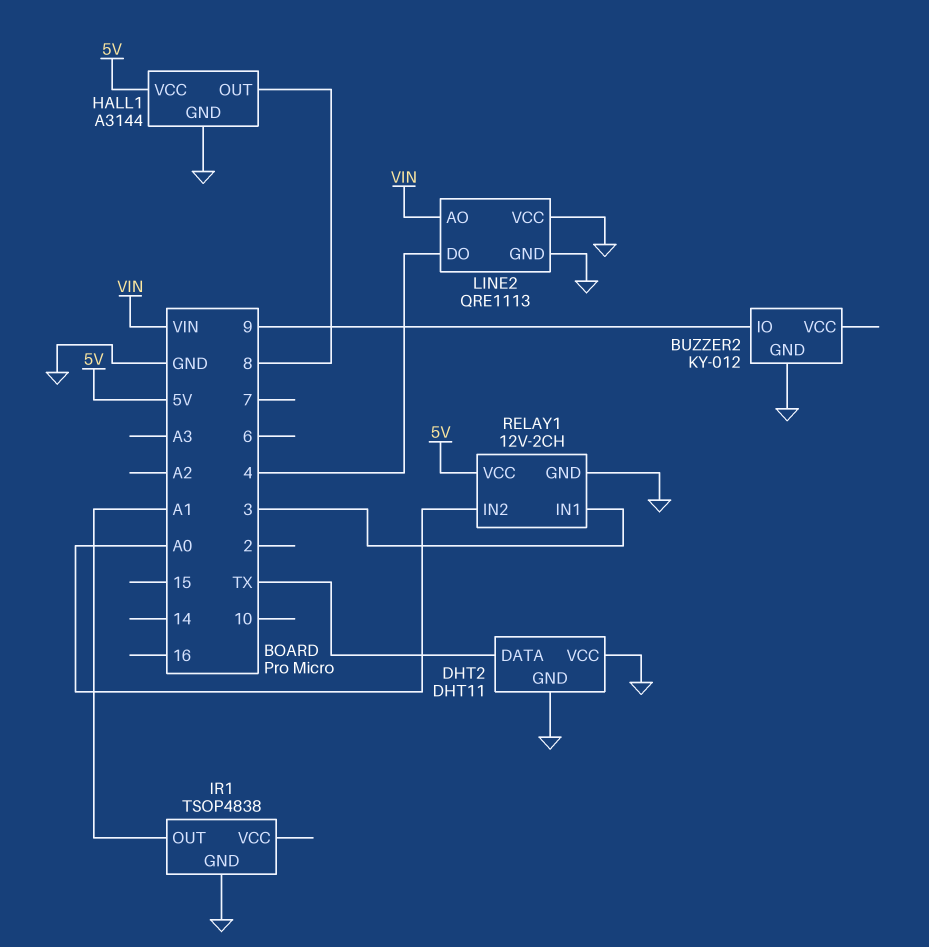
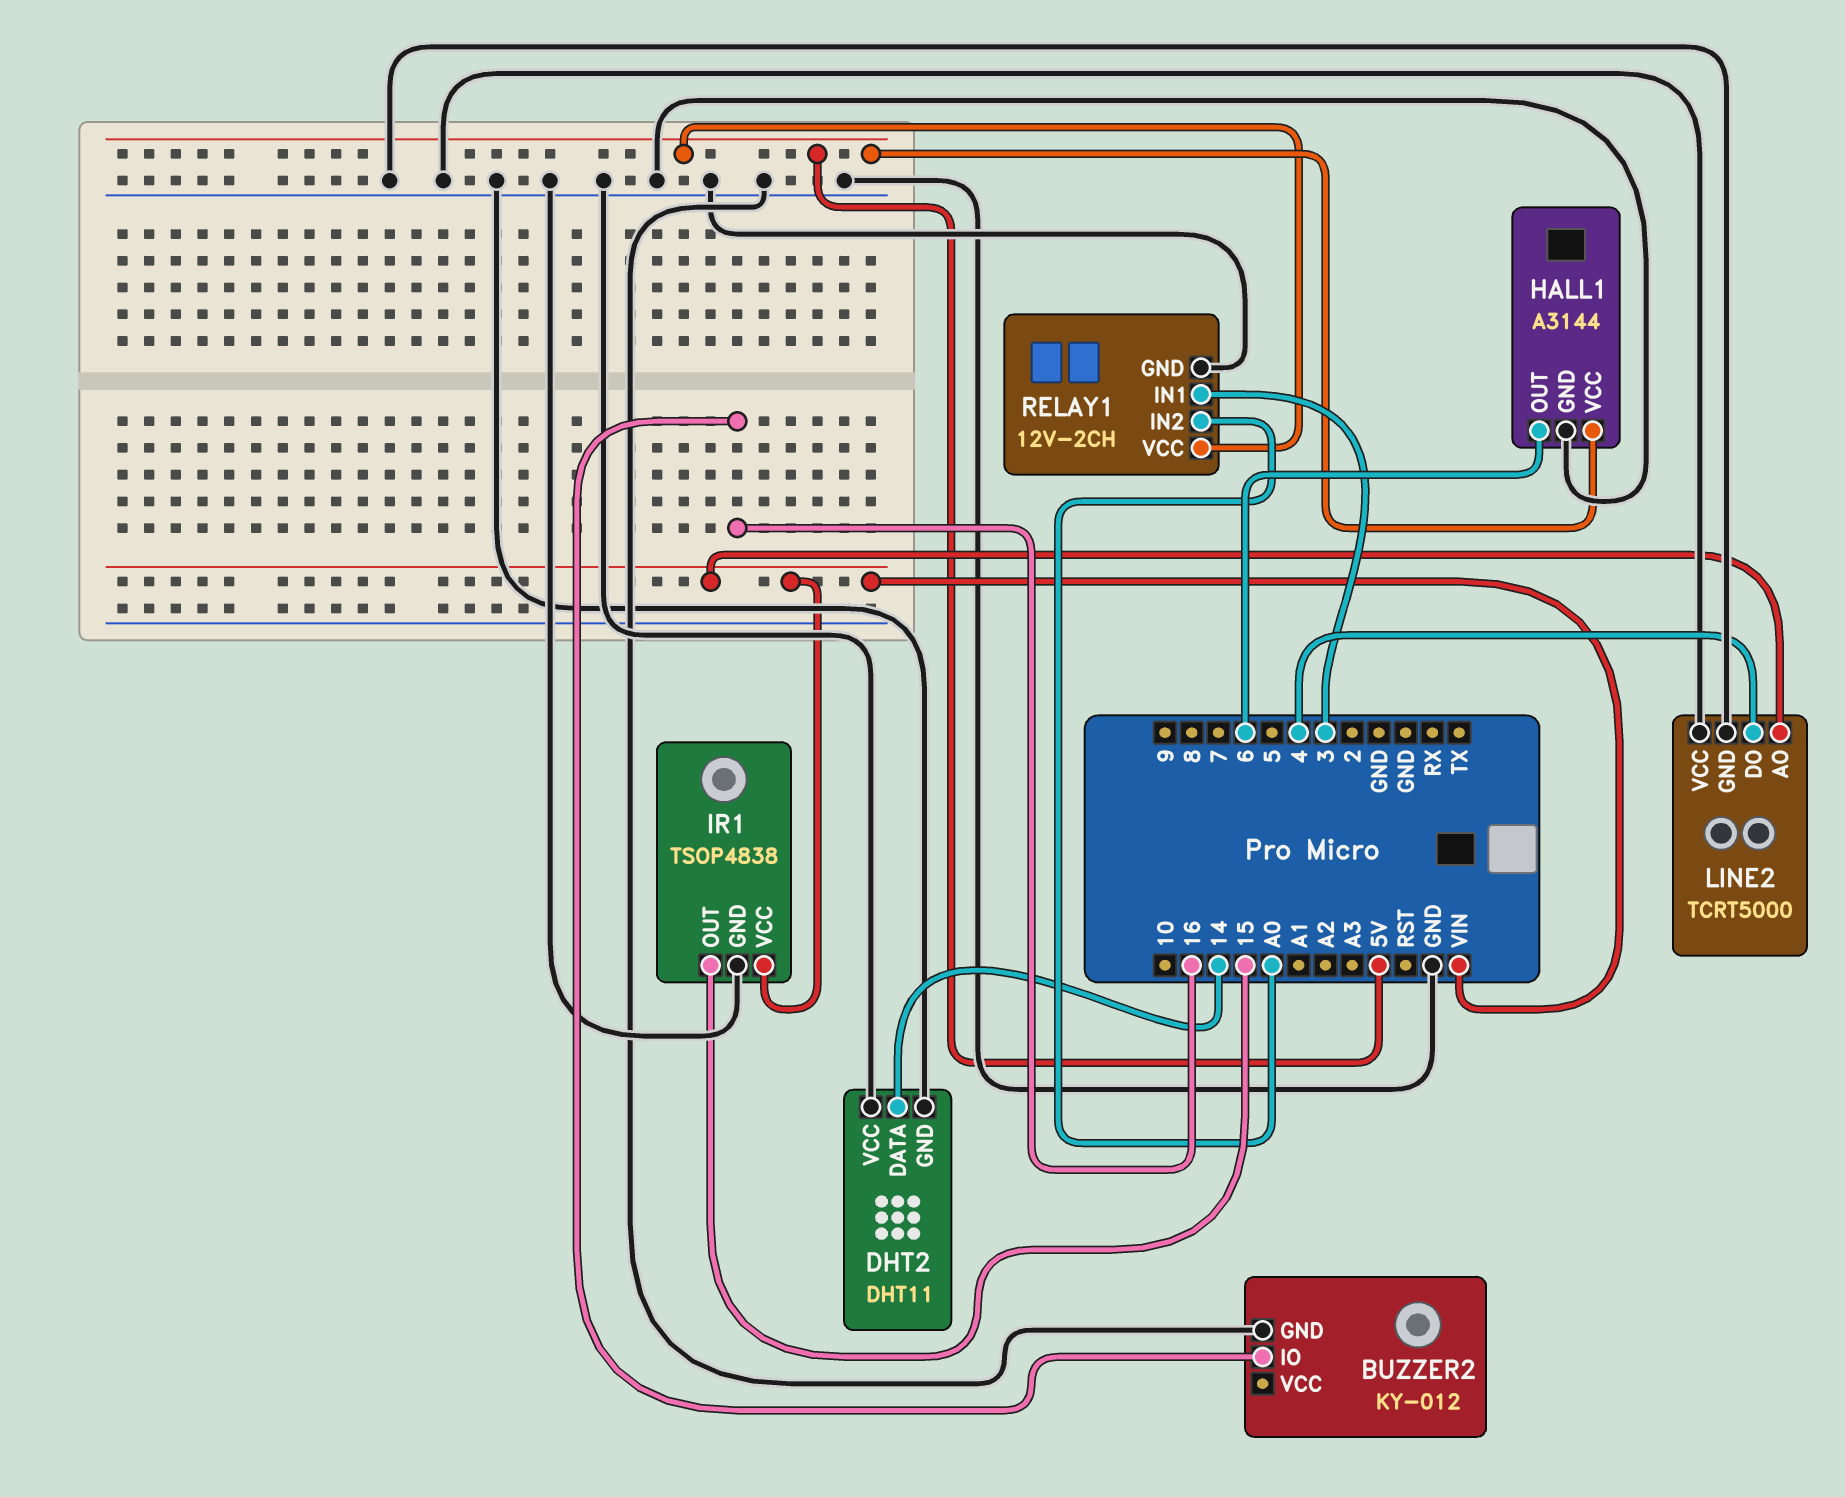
BUZZER2 pin IO: 9 -> 16
DHT2 pin DATA: TX -> 14
HALL1 pin OUT: 8 -> 6
IR1 pin OUT: A1 -> 15
IR1 pin VCC: none -> VIN
LINE2: QRE1113 -> TCRT5000

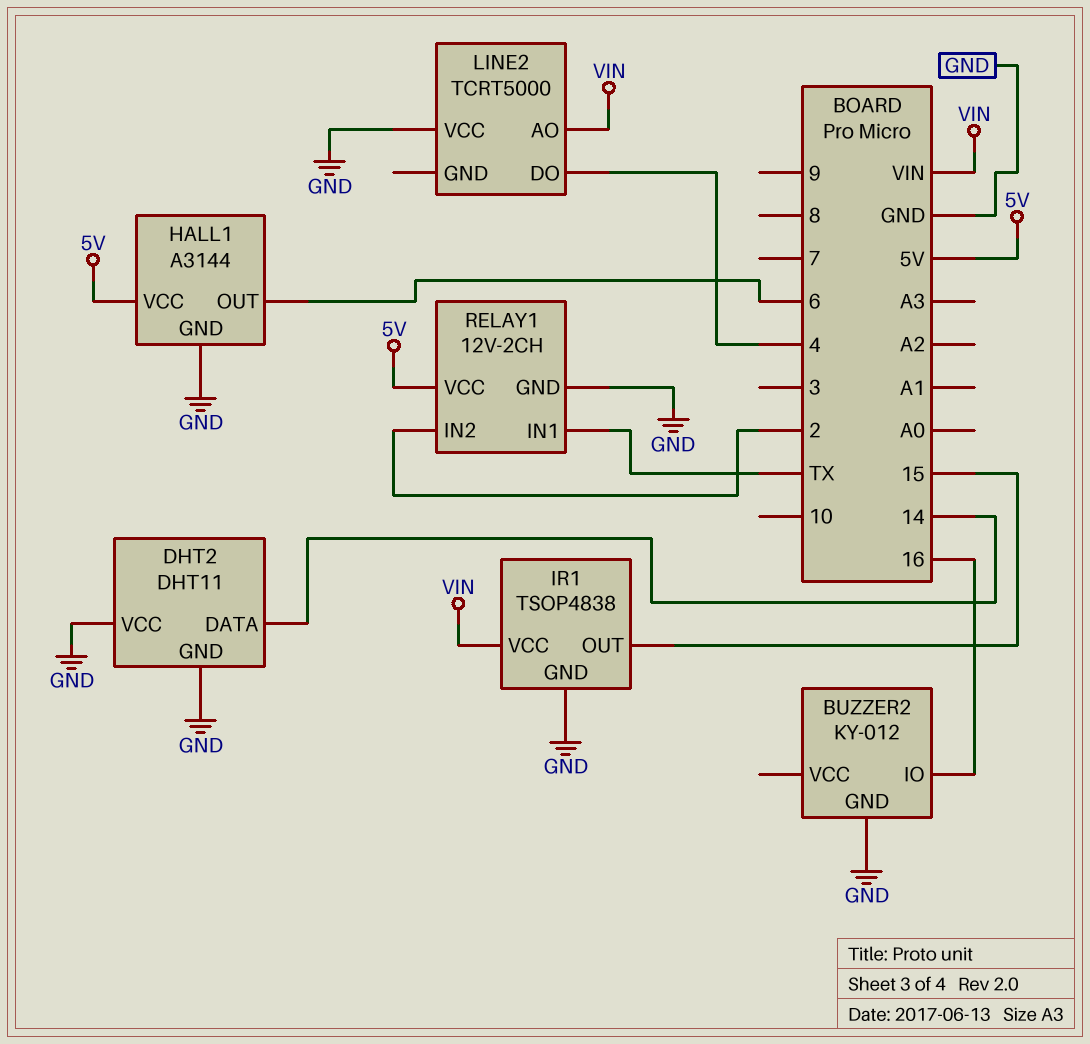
LINE2 pin GND: GND -> none
RELAY1 pin IN1: 3 -> TX
RELAY1 pin IN2: A0 -> 2

